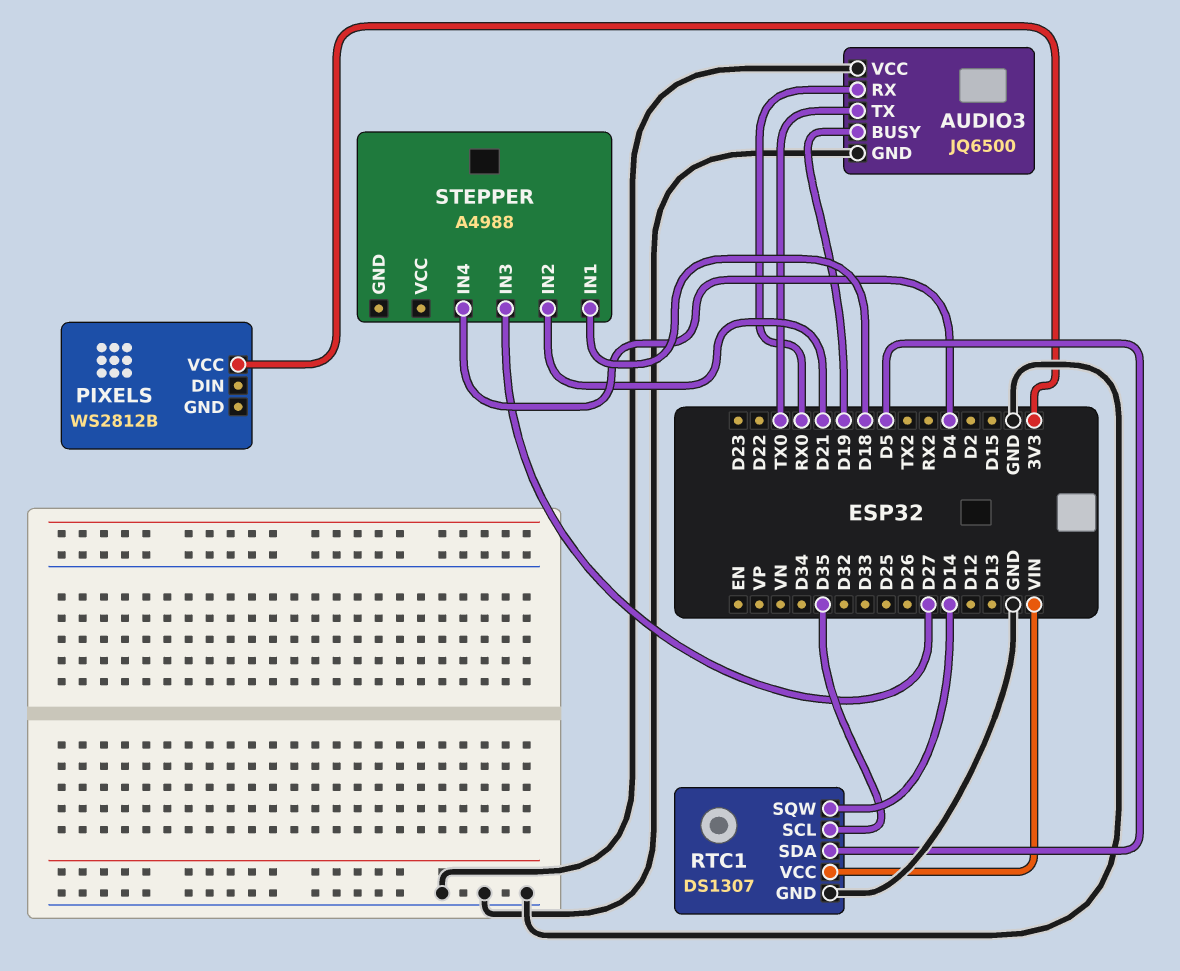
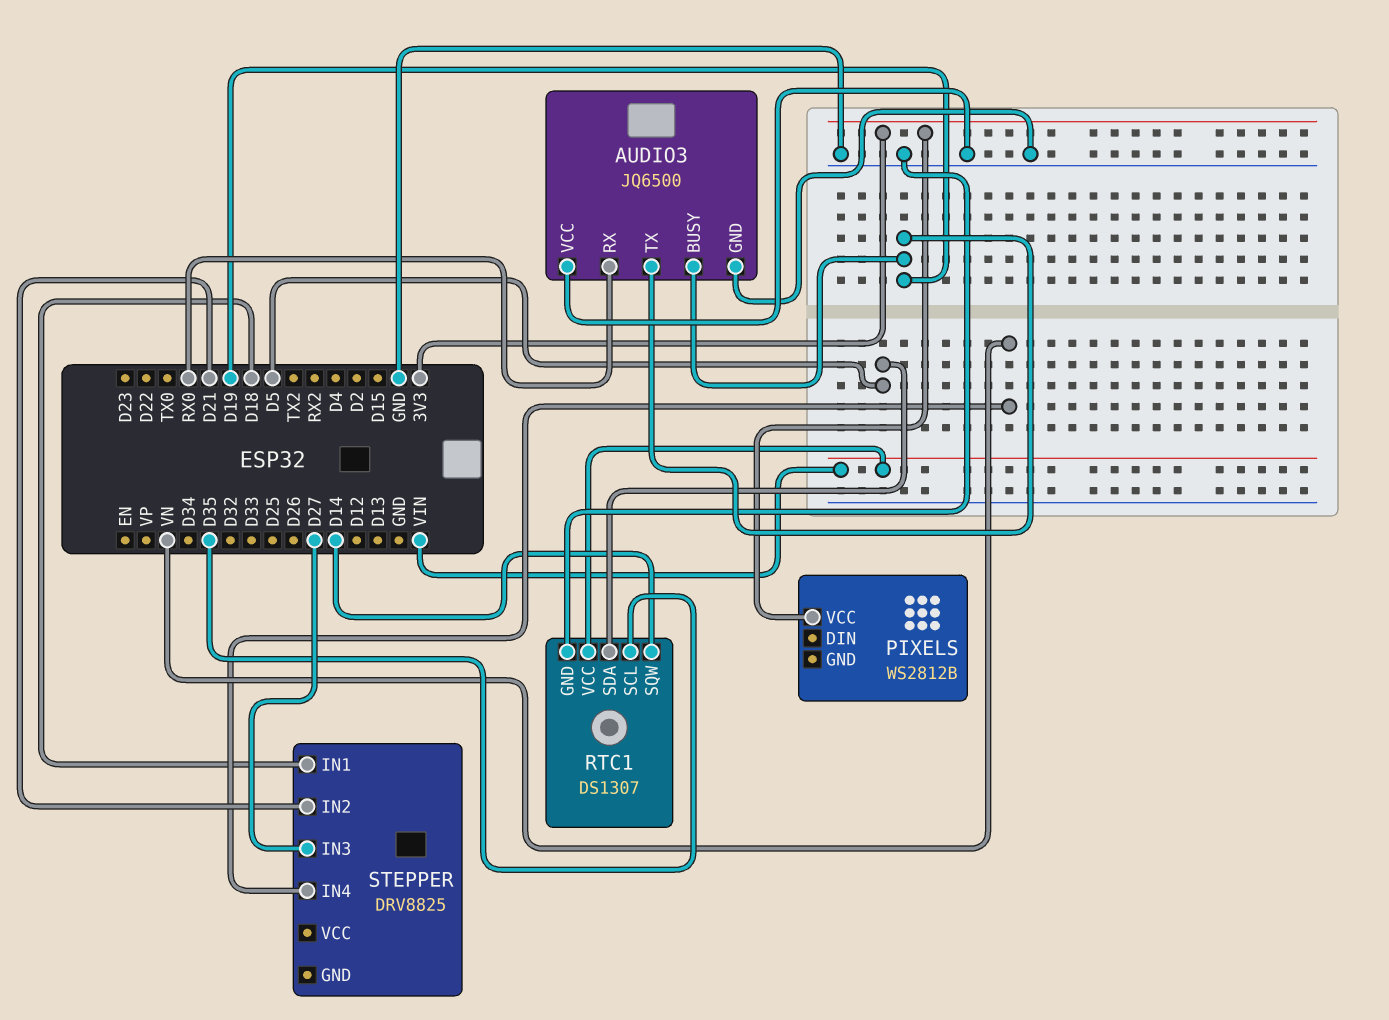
AUDIO3 pin TX: TX0 -> D19
STEPPER: A4988 -> DRV8825
STEPPER pin IN4: D4 -> VN

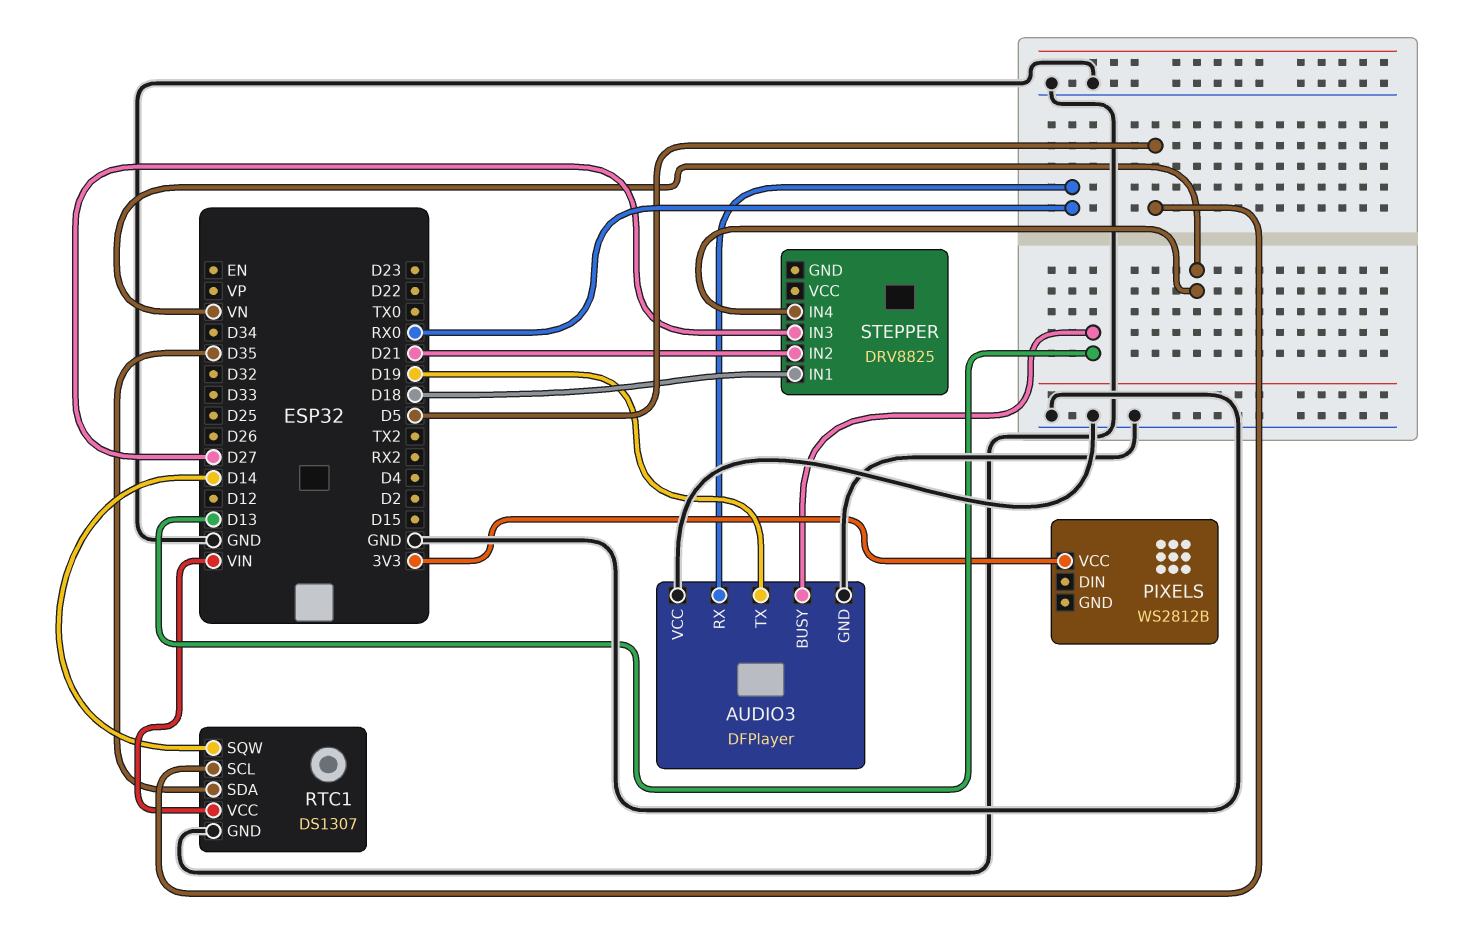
AUDIO3: JQ6500 -> DFPlayer
AUDIO3 pin BUSY: D19 -> D13
RTC1 pin SCL: D35 -> D5
RTC1 pin SDA: D5 -> D35

